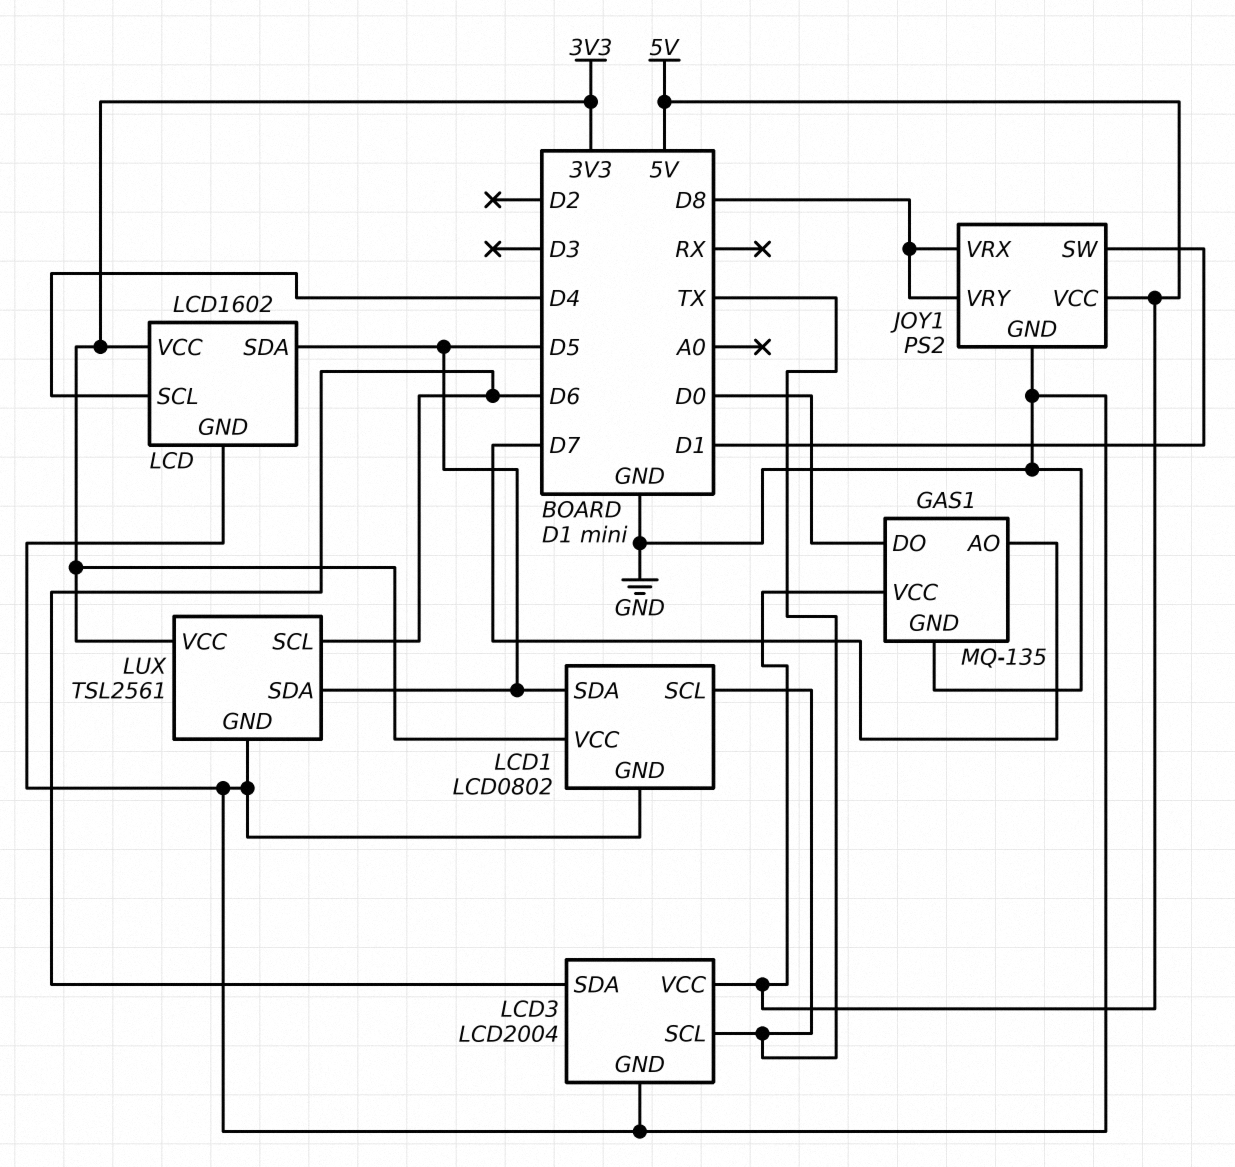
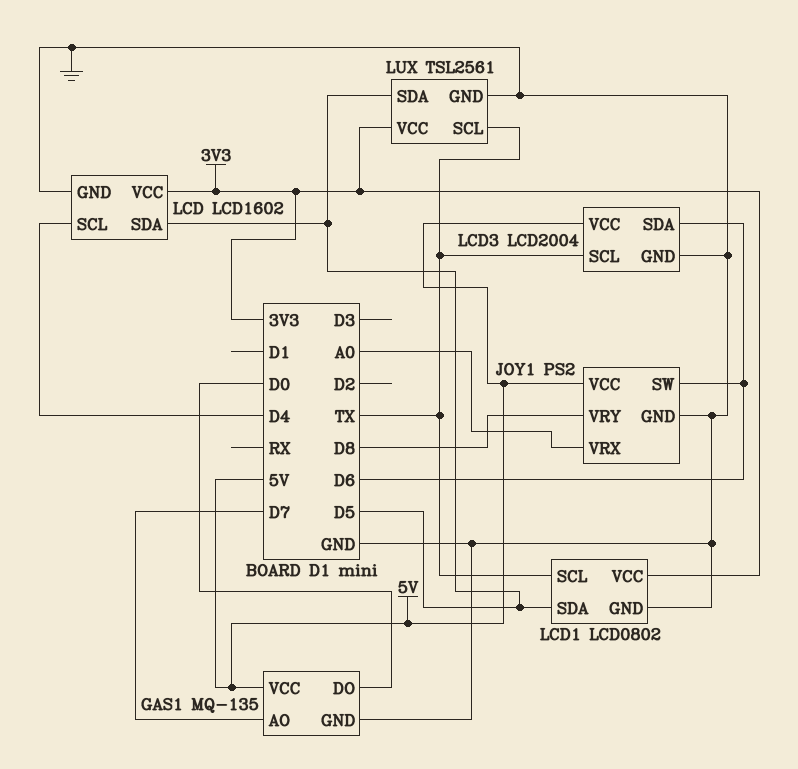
JOY1 pin SW: D1 -> D6
JOY1 pin VRX: D8 -> A0
LUX pin SCL: D6 -> TX

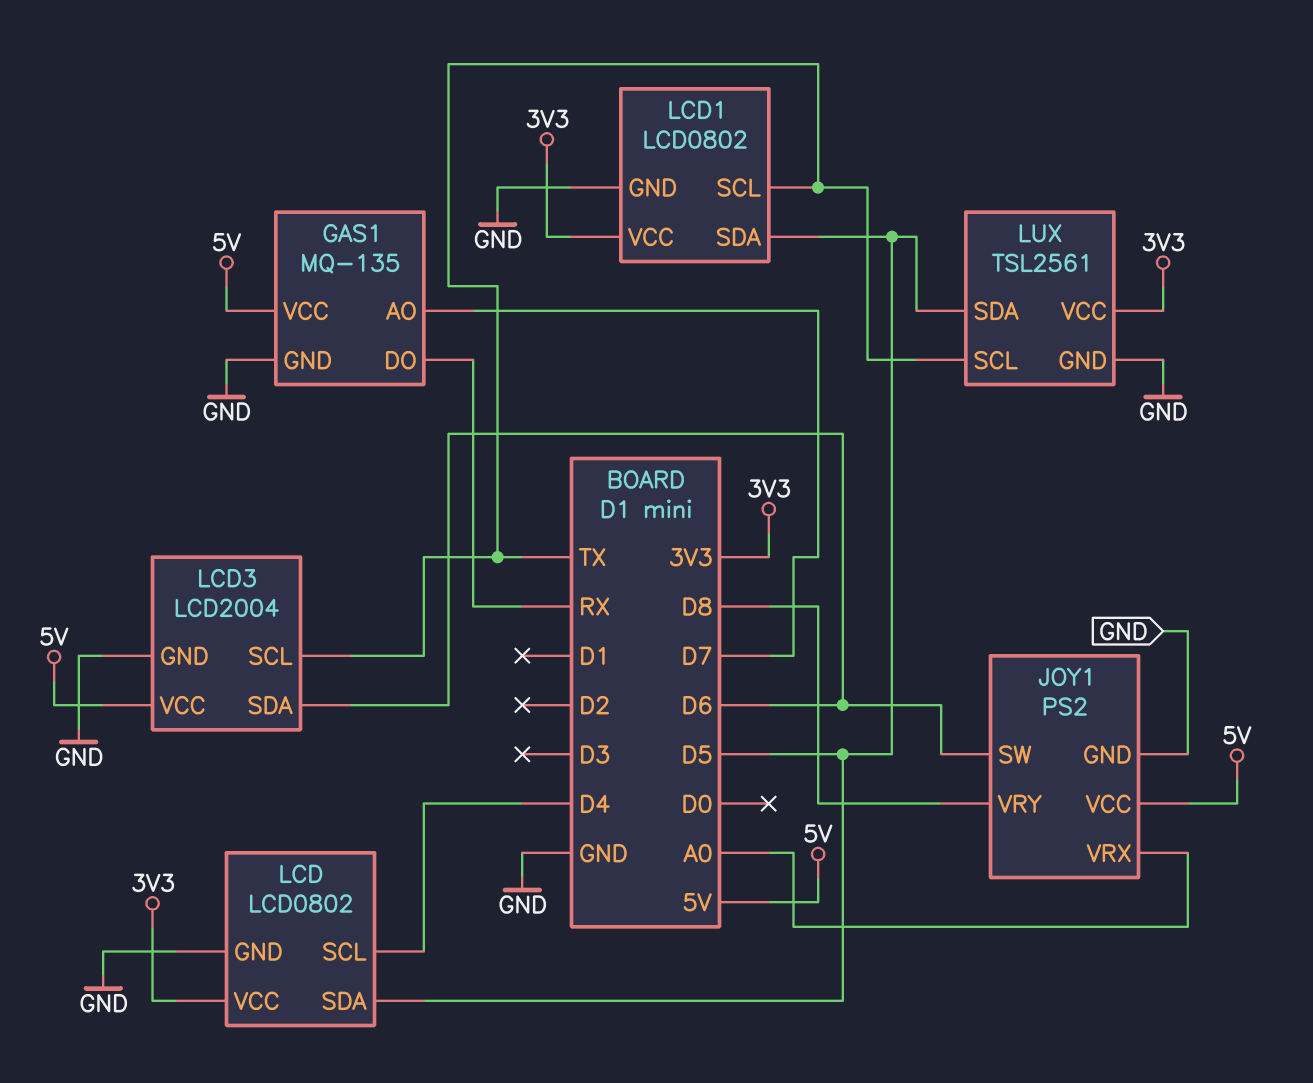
GAS1 pin DO: D0 -> RX
LCD: LCD1602 -> LCD0802

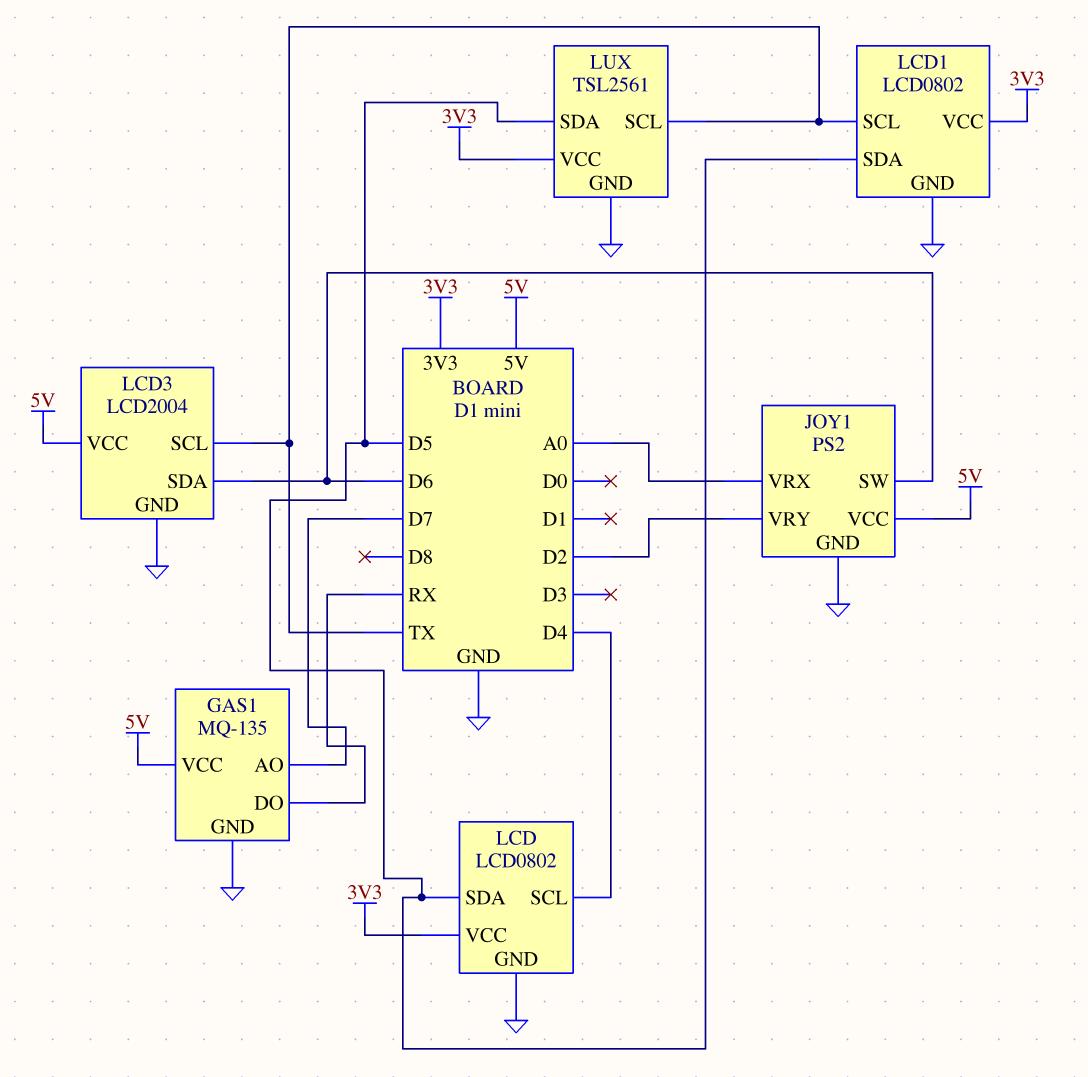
JOY1 pin VRY: D8 -> D2

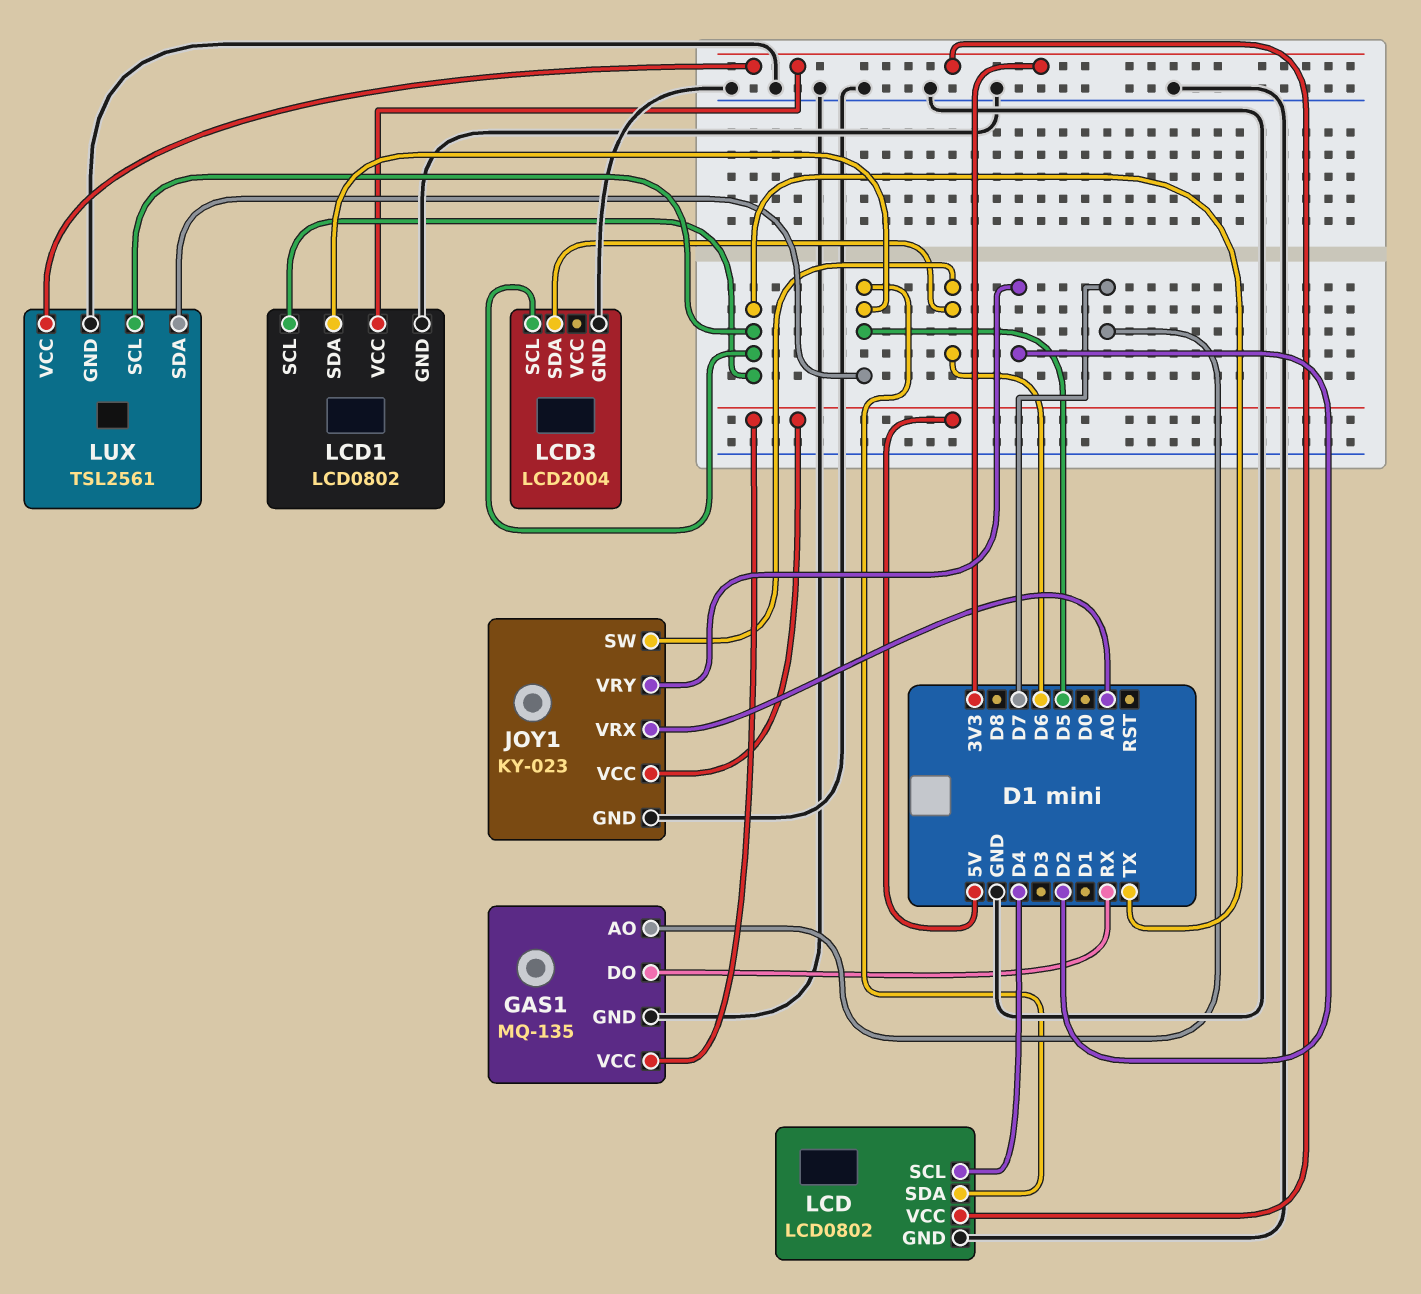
JOY1: PS2 -> KY-023
LCD3 pin VCC: 5V -> none

